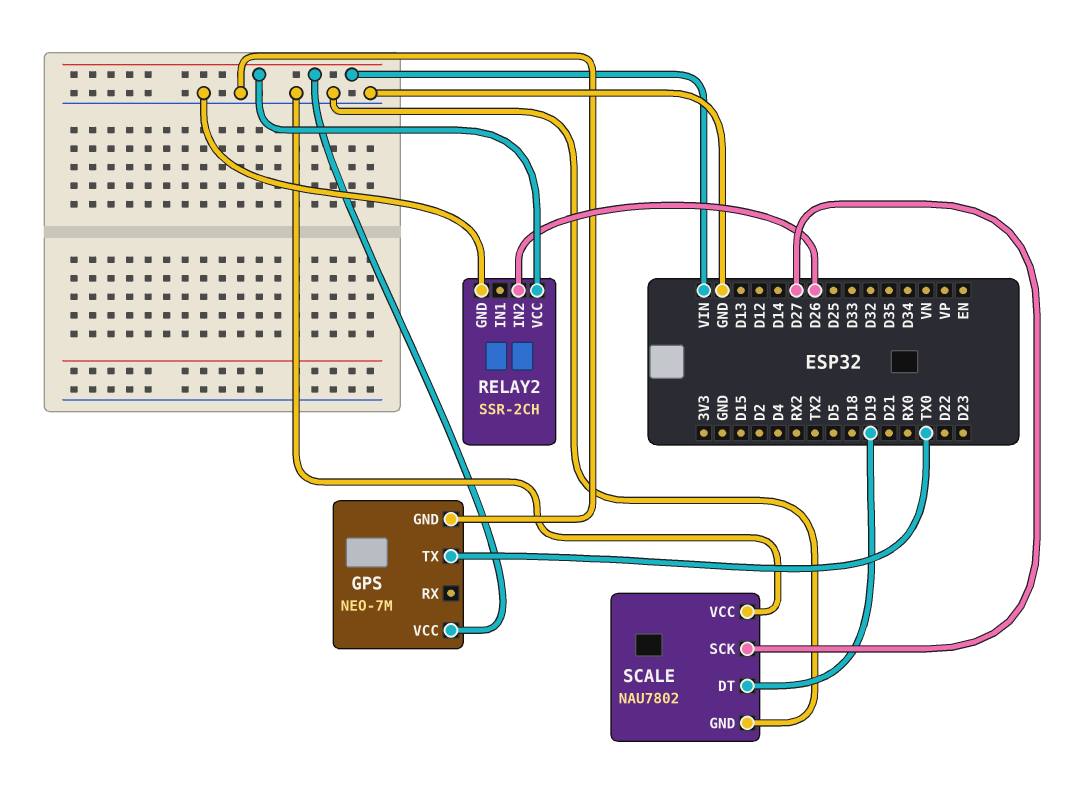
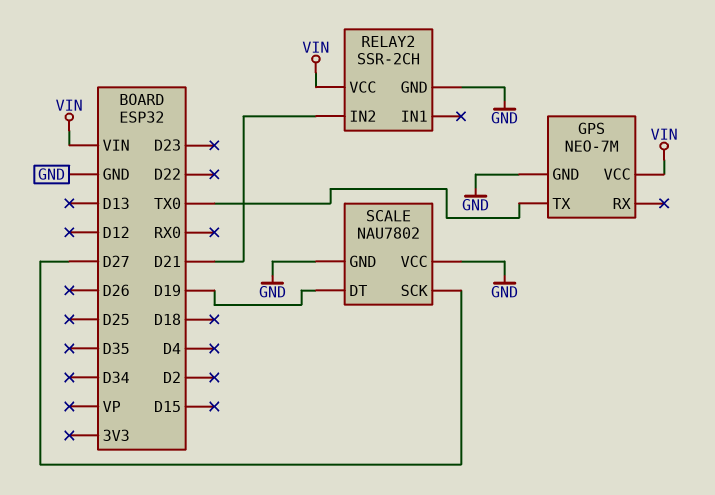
RELAY2 pin IN2: D26 -> D21

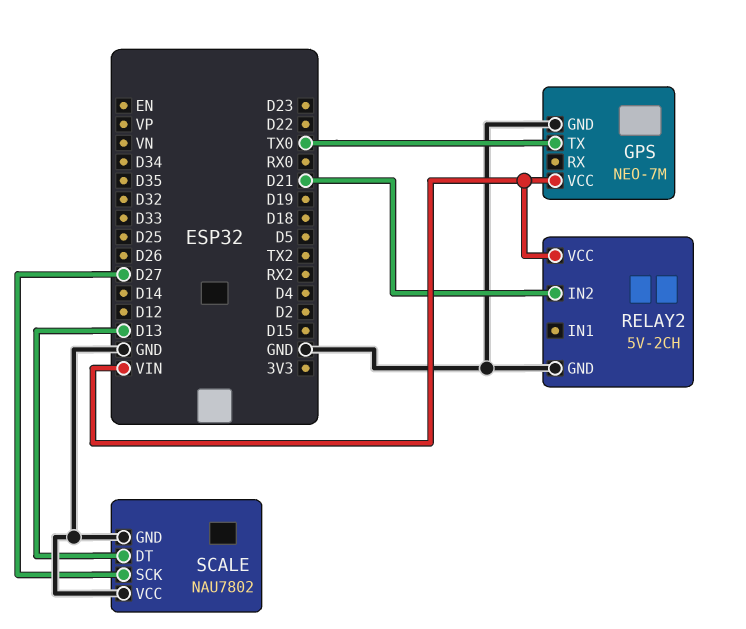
RELAY2: SSR-2CH -> 5V-2CH
SCALE pin DT: D19 -> D13

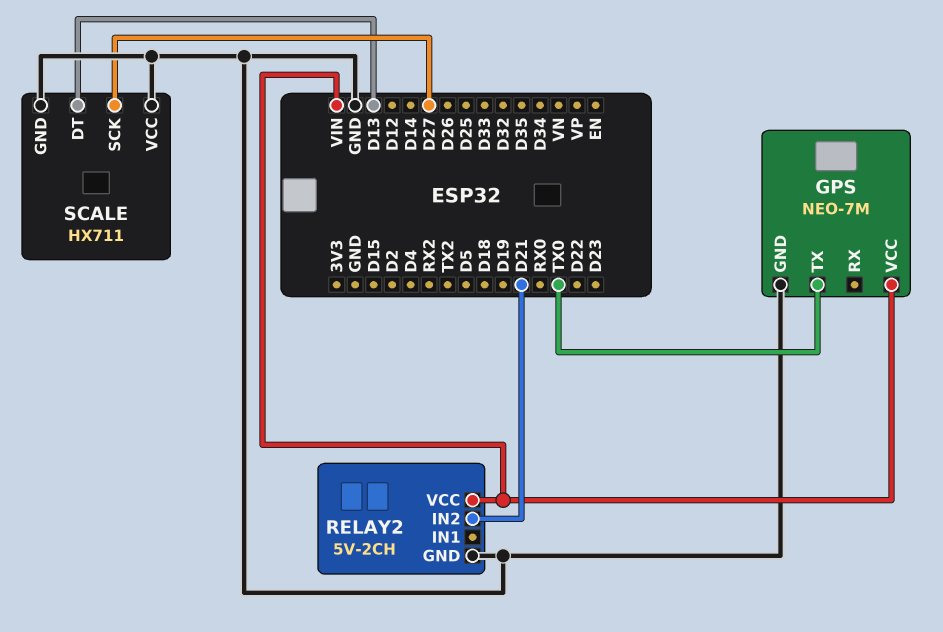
SCALE: NAU7802 -> HX711

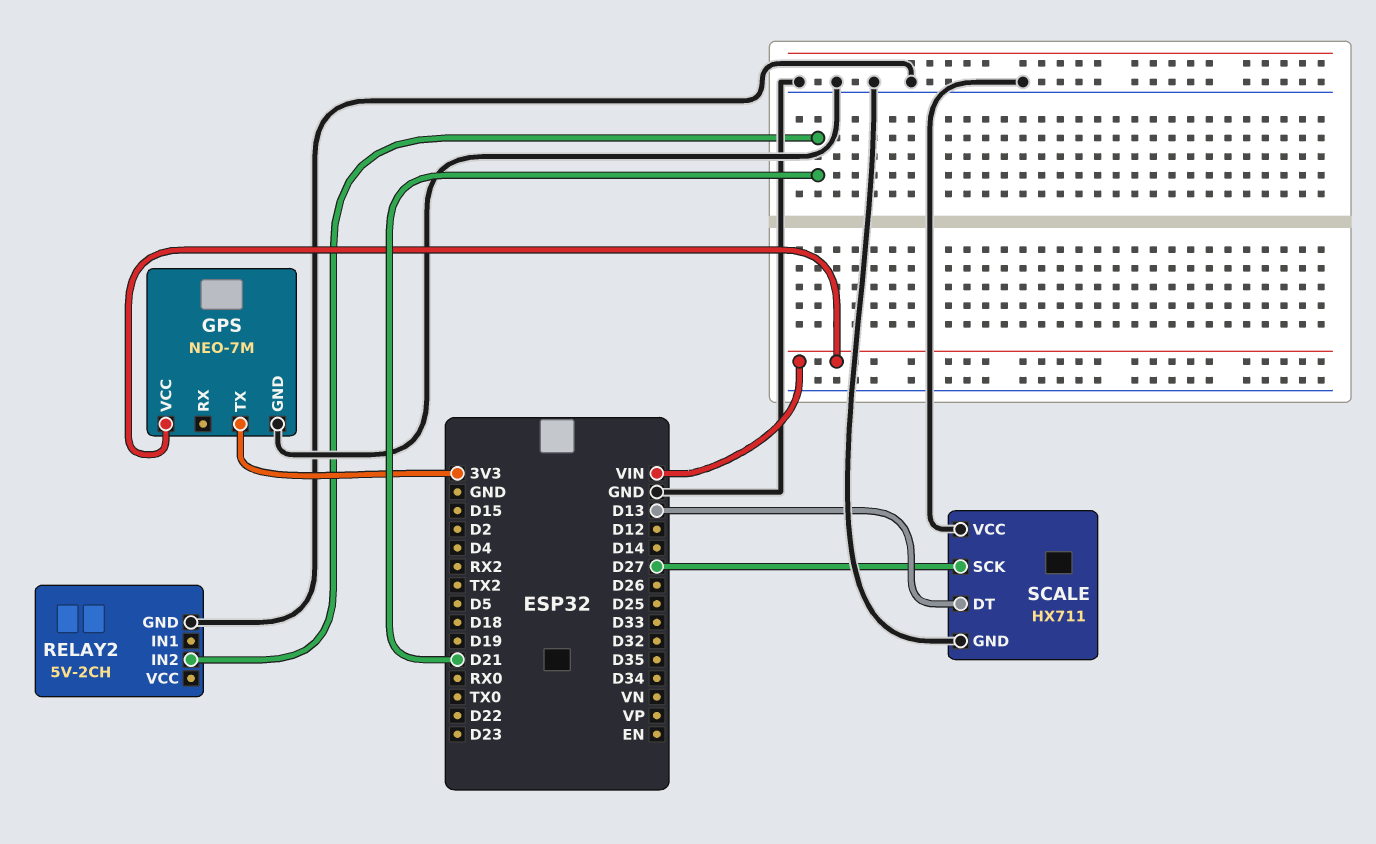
GPS pin TX: TX0 -> 3V3
RELAY2 pin VCC: VIN -> none

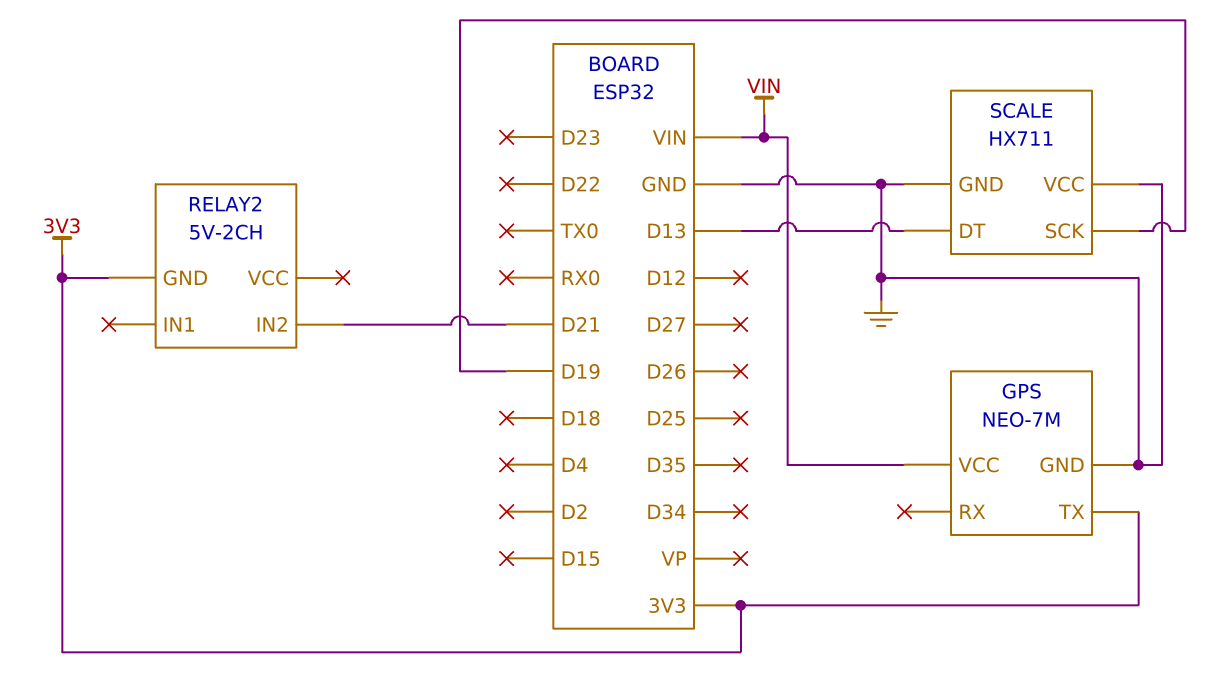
RELAY2 pin GND: GND -> 3V3
SCALE pin SCK: D27 -> D19

